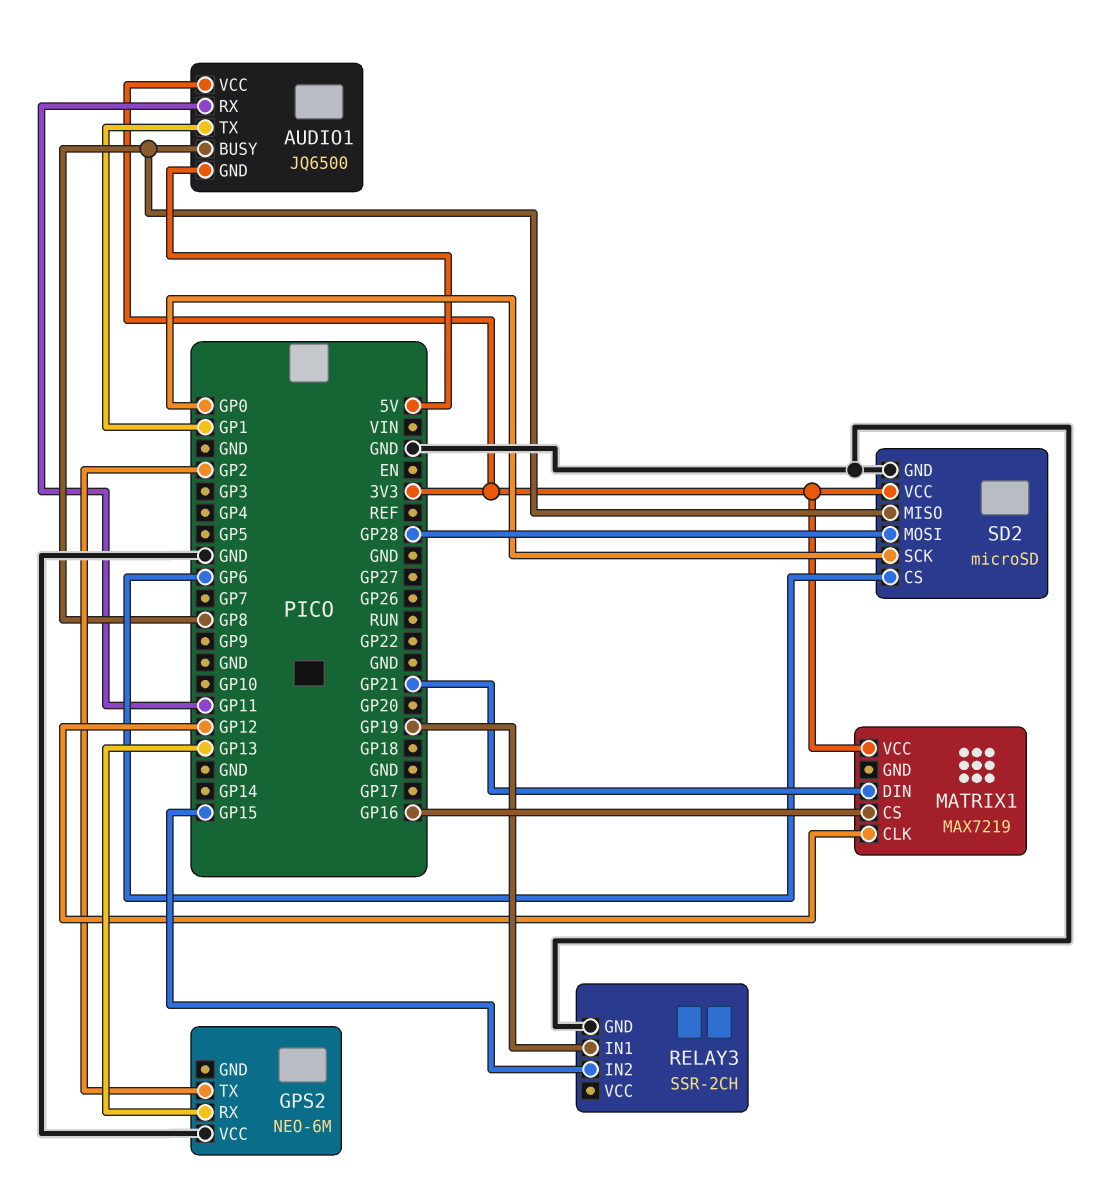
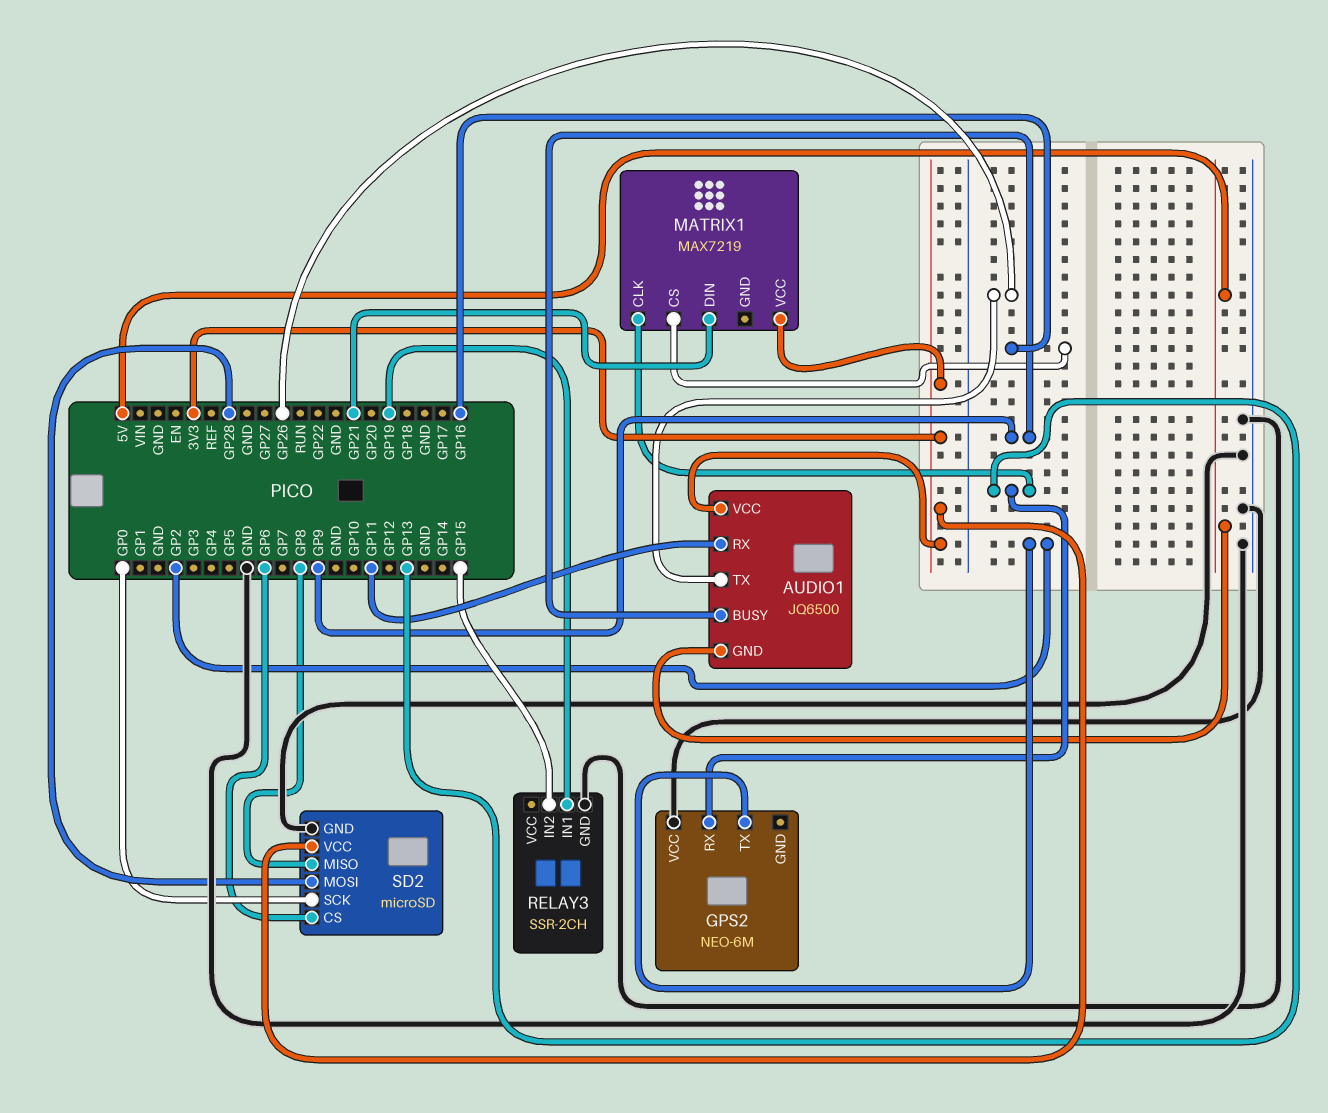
AUDIO1 pin BUSY: GP8 -> GP9
AUDIO1 pin TX: GP1 -> GP26
MATRIX1 pin CLK: GP12 -> GP13

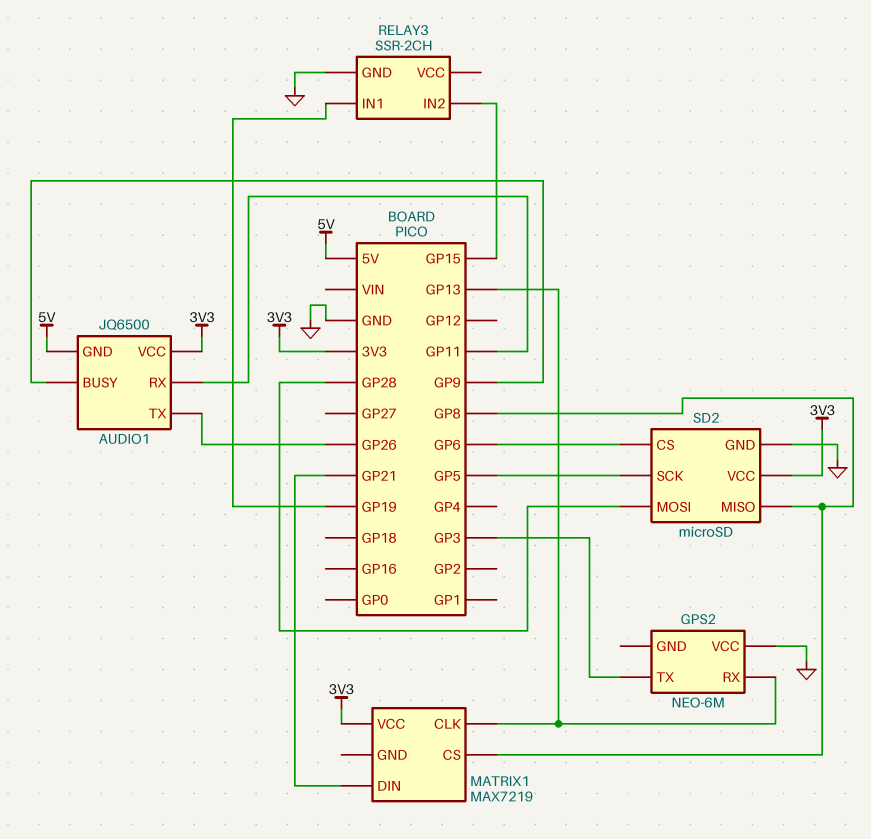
GPS2 pin TX: GP2 -> GP3
MATRIX1 pin CS: GP16 -> GP8
SD2 pin SCK: GP0 -> GP5

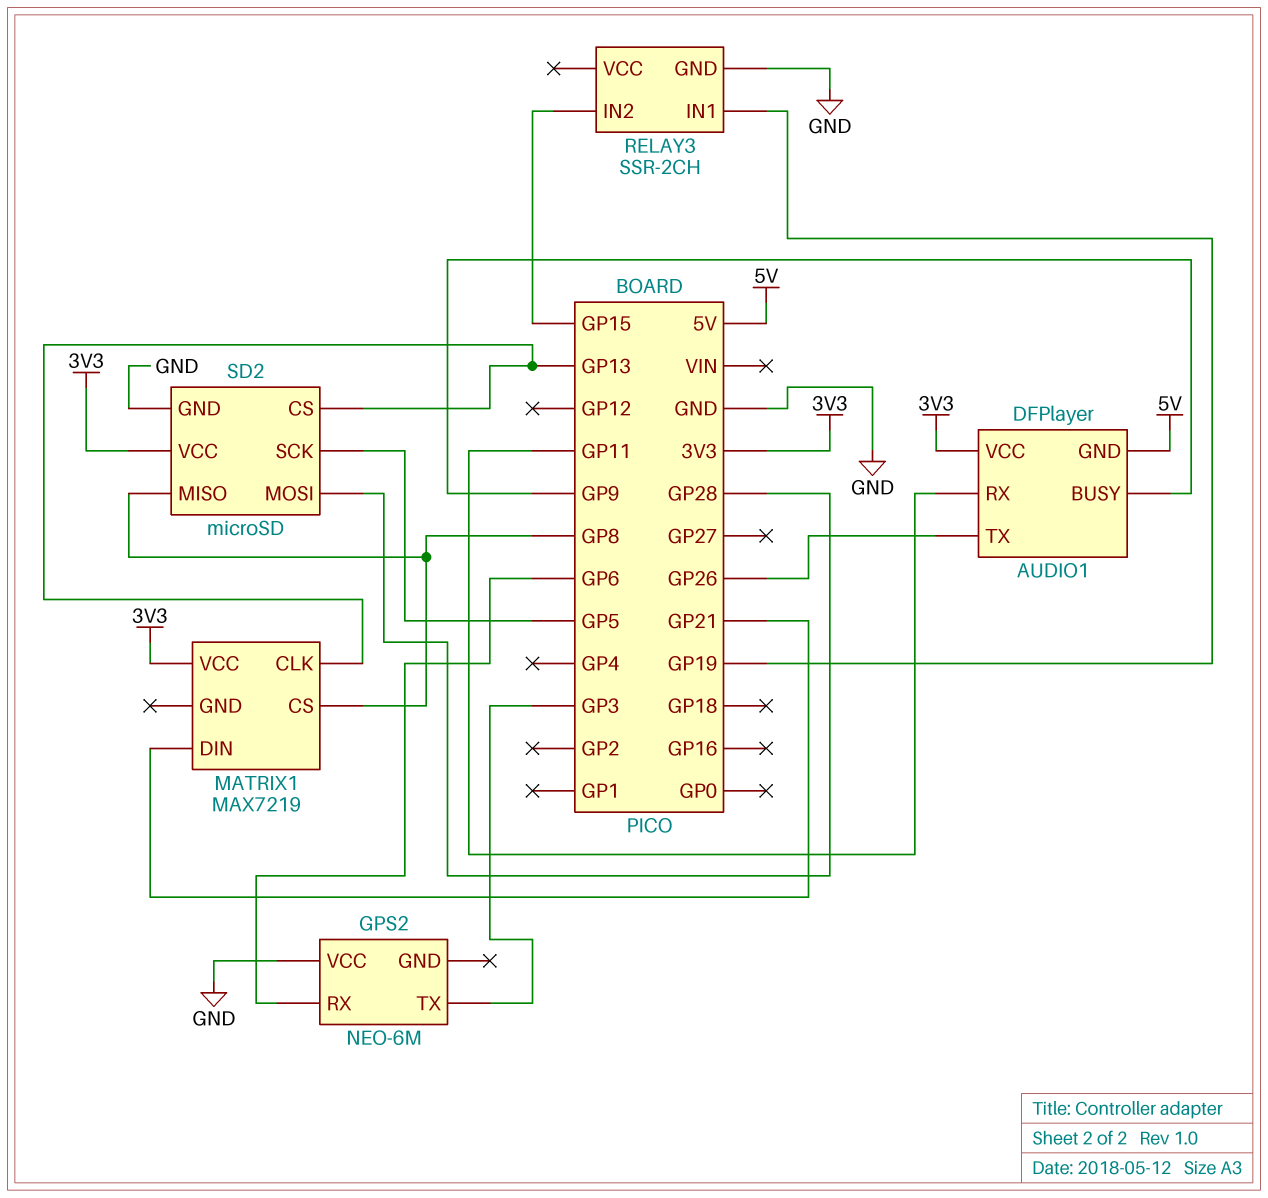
AUDIO1: JQ6500 -> DFPlayer
GPS2 pin RX: GP13 -> GP6
SD2 pin CS: GP6 -> GP13

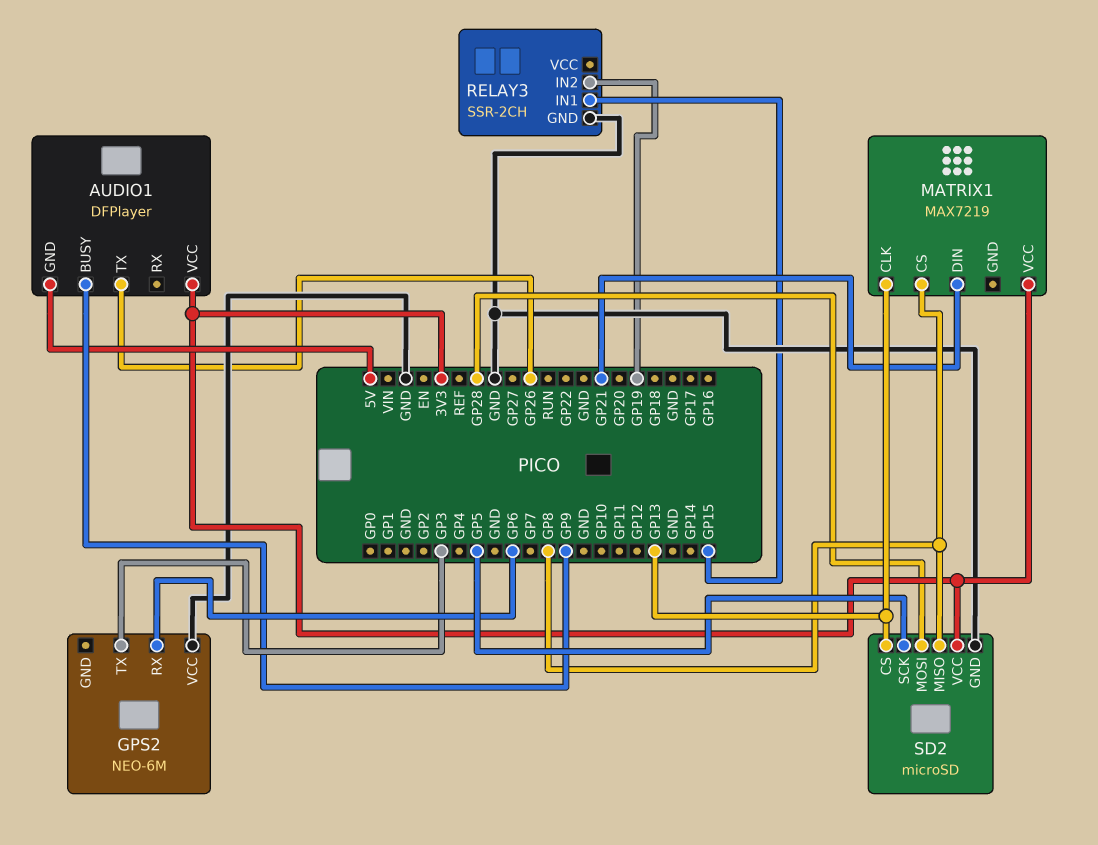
AUDIO1 pin RX: GP11 -> none
RELAY3 pin IN1: GP19 -> GP15
RELAY3 pin IN2: GP15 -> GP19

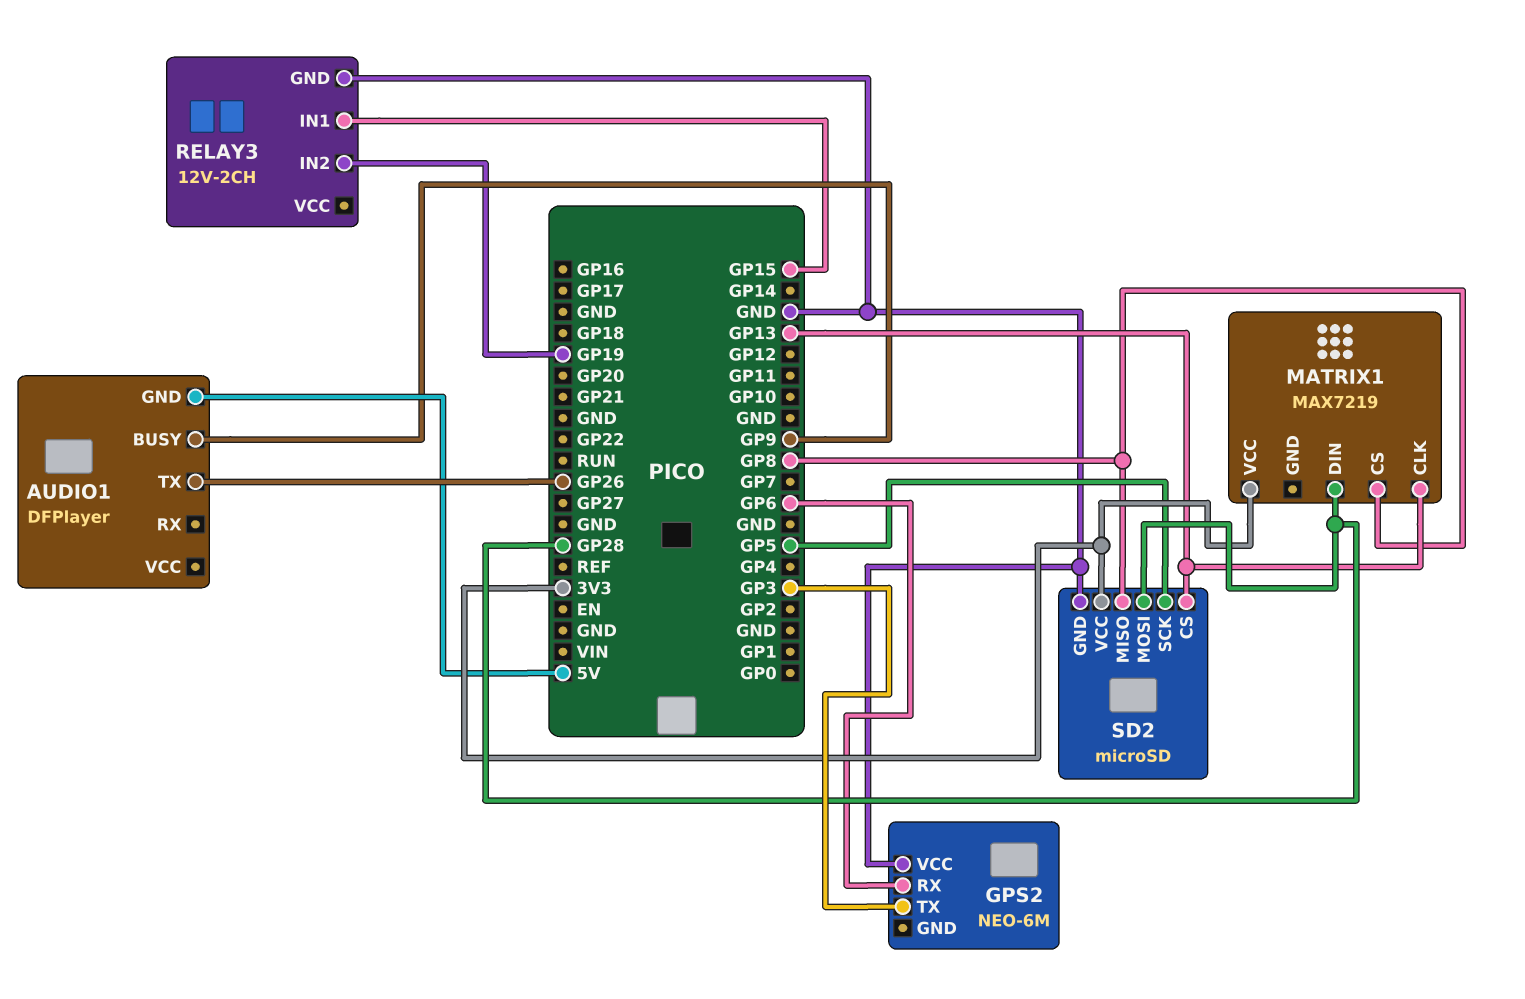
AUDIO1 pin VCC: 3V3 -> none
MATRIX1 pin DIN: GP21 -> GP28
RELAY3: SSR-2CH -> 12V-2CH

